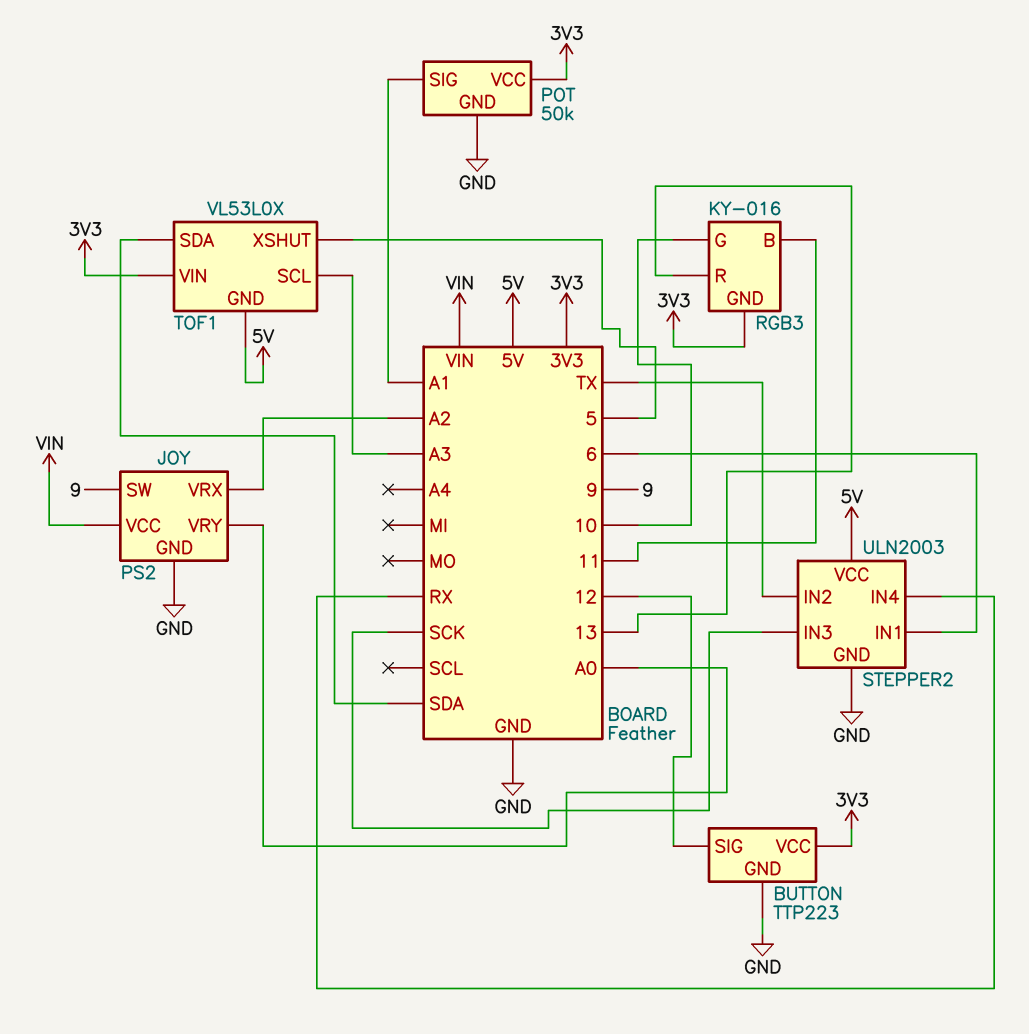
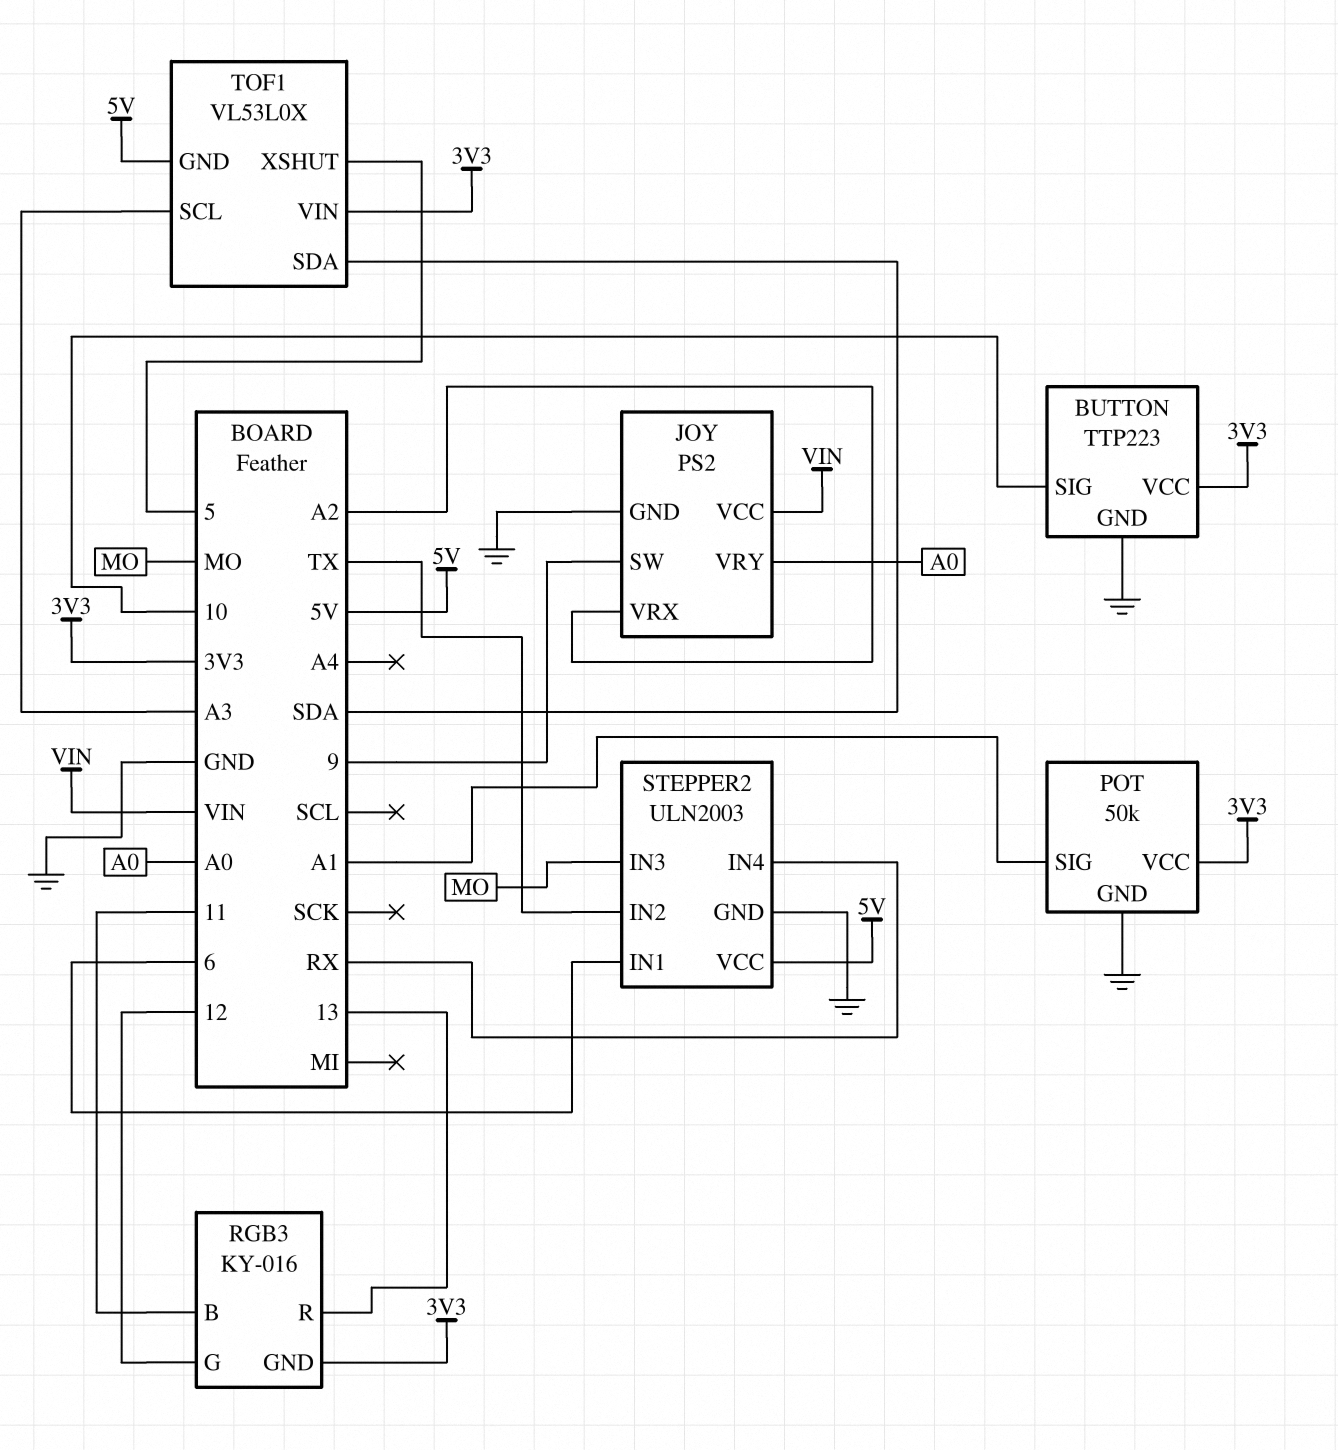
BUTTON pin SIG: 12 -> 10
RGB3 pin G: 10 -> 12
STEPPER2 pin IN3: SCK -> MO

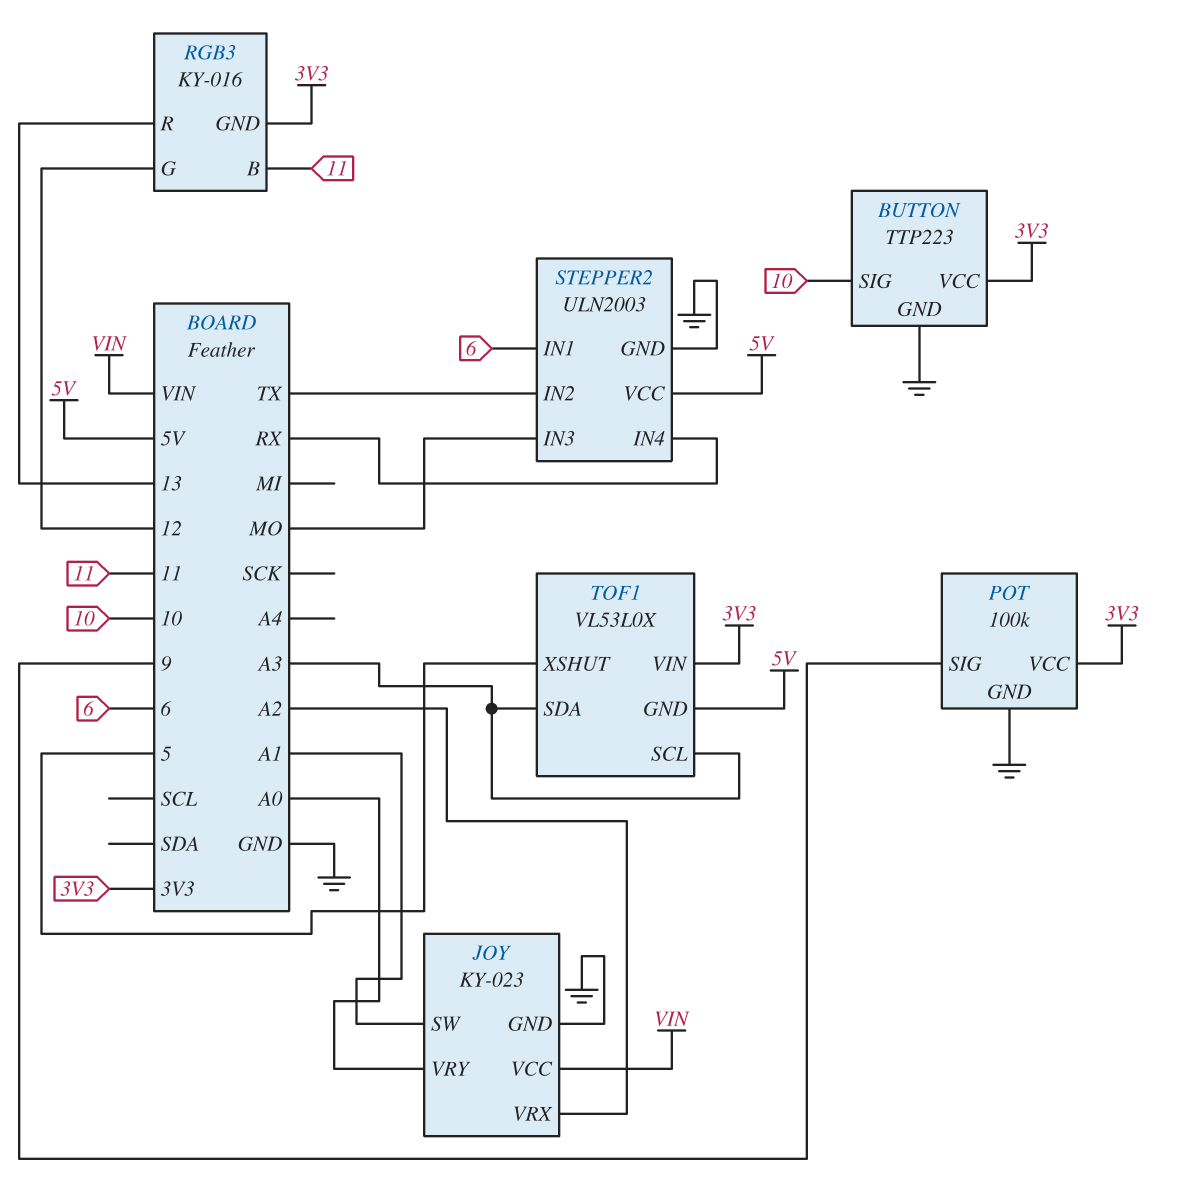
JOY: PS2 -> KY-023
JOY pin SW: 9 -> A1
POT: 50k -> 100k
POT pin SIG: A1 -> 9
TOF1 pin SDA: SDA -> A3

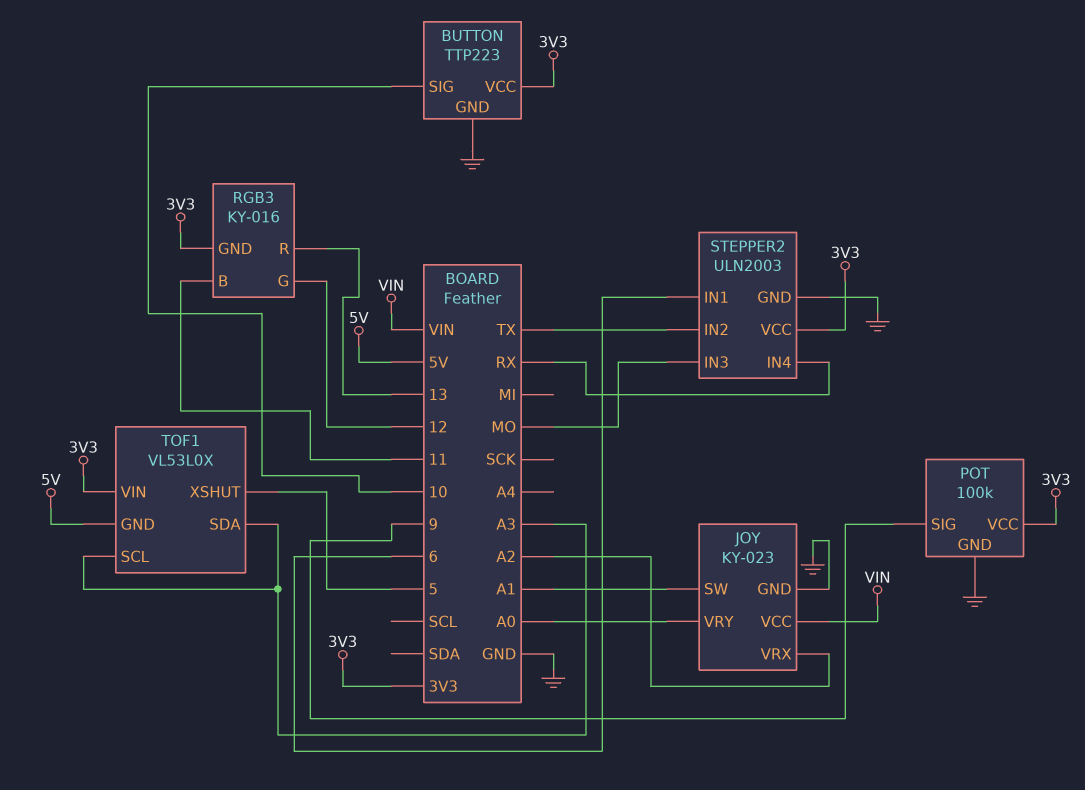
STEPPER2 pin VCC: 5V -> 3V3

